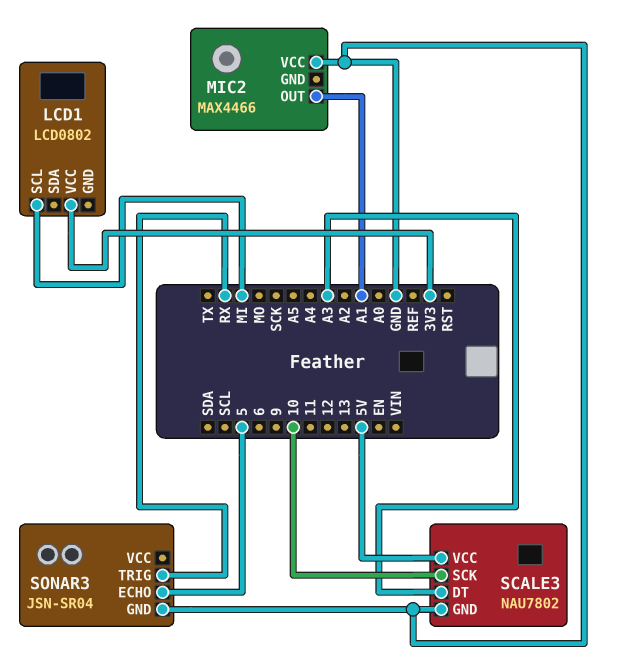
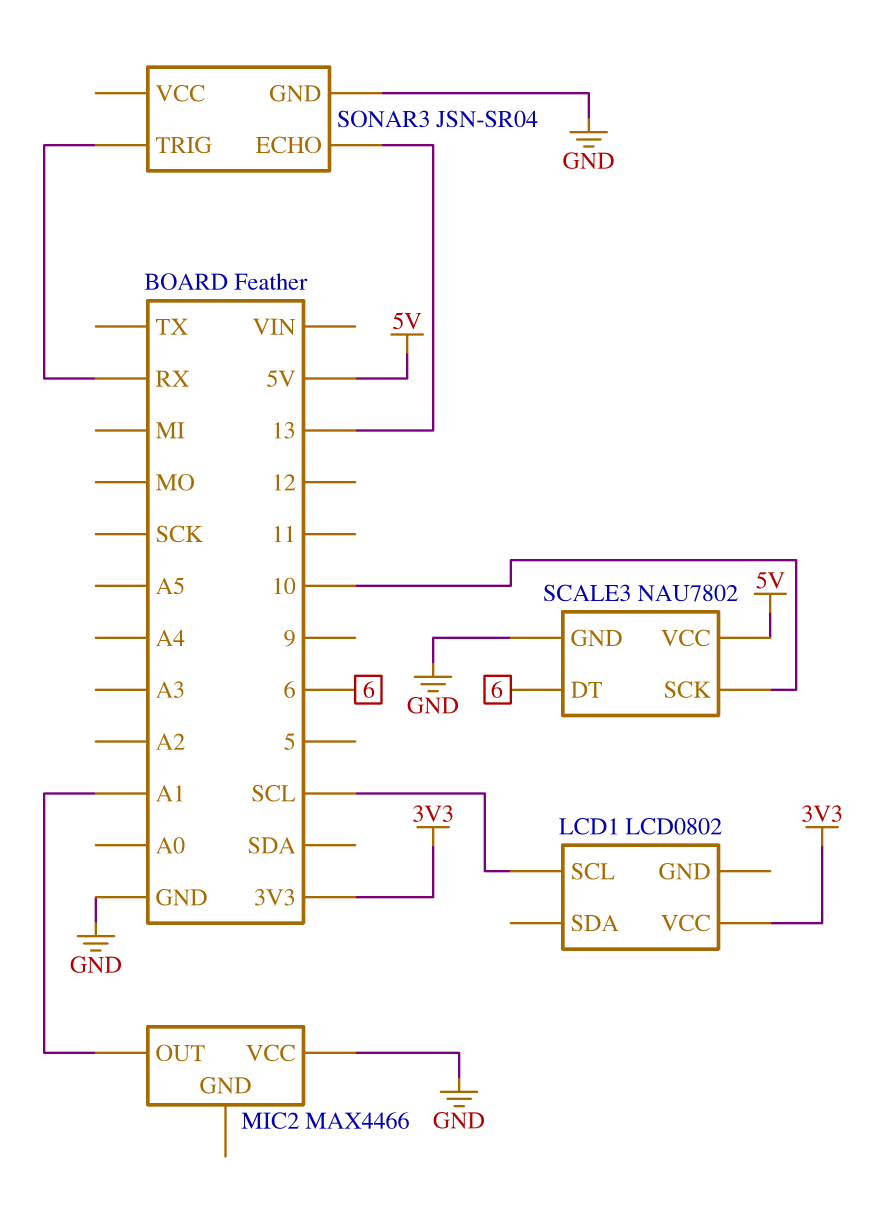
LCD1 pin SCL: MI -> SCL
SCALE3 pin DT: A3 -> 6
SONAR3 pin ECHO: 5 -> 13

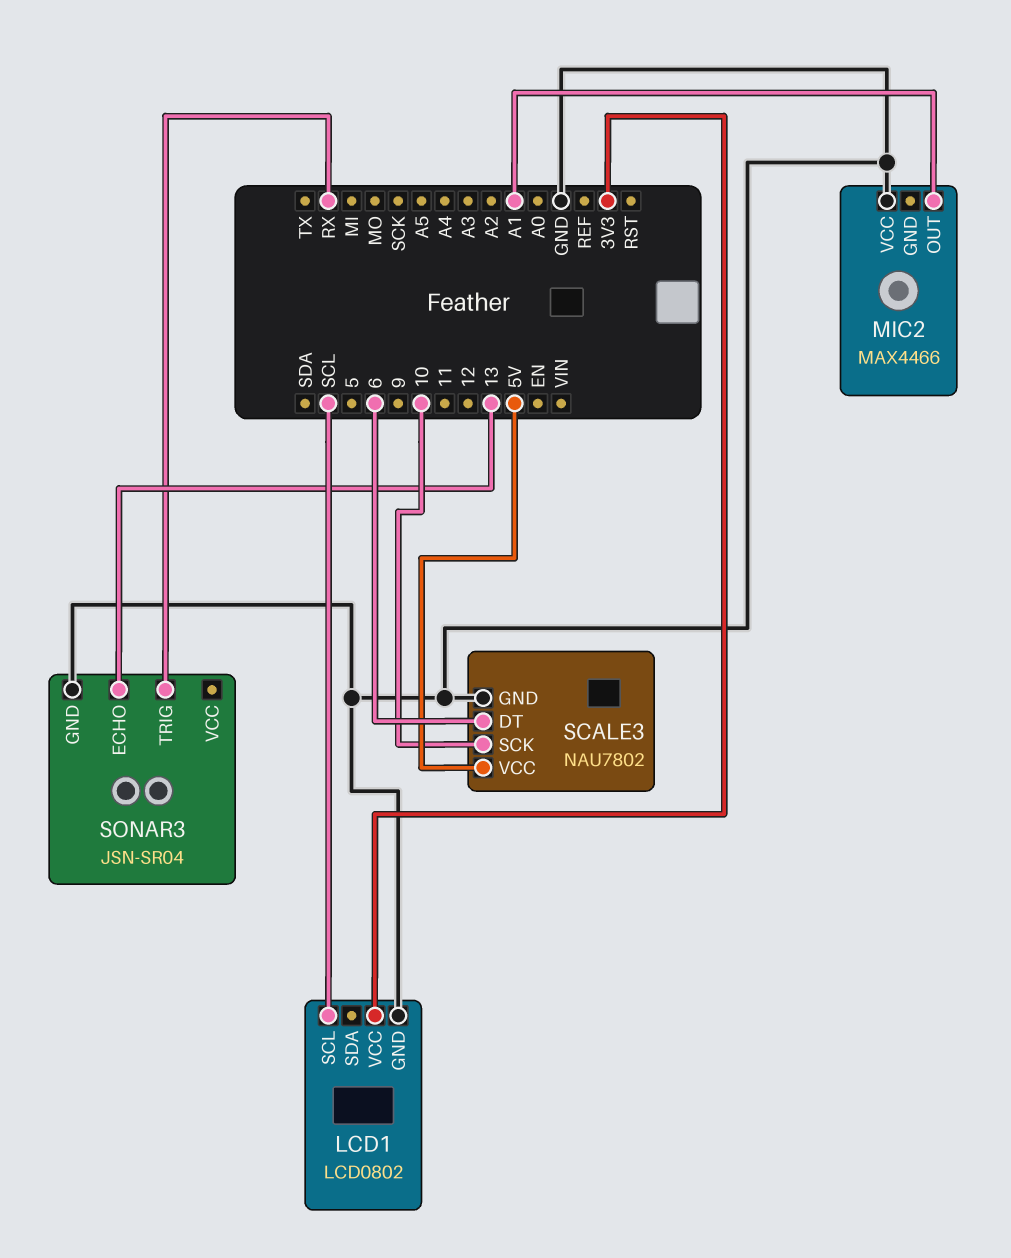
LCD1 pin GND: none -> GND

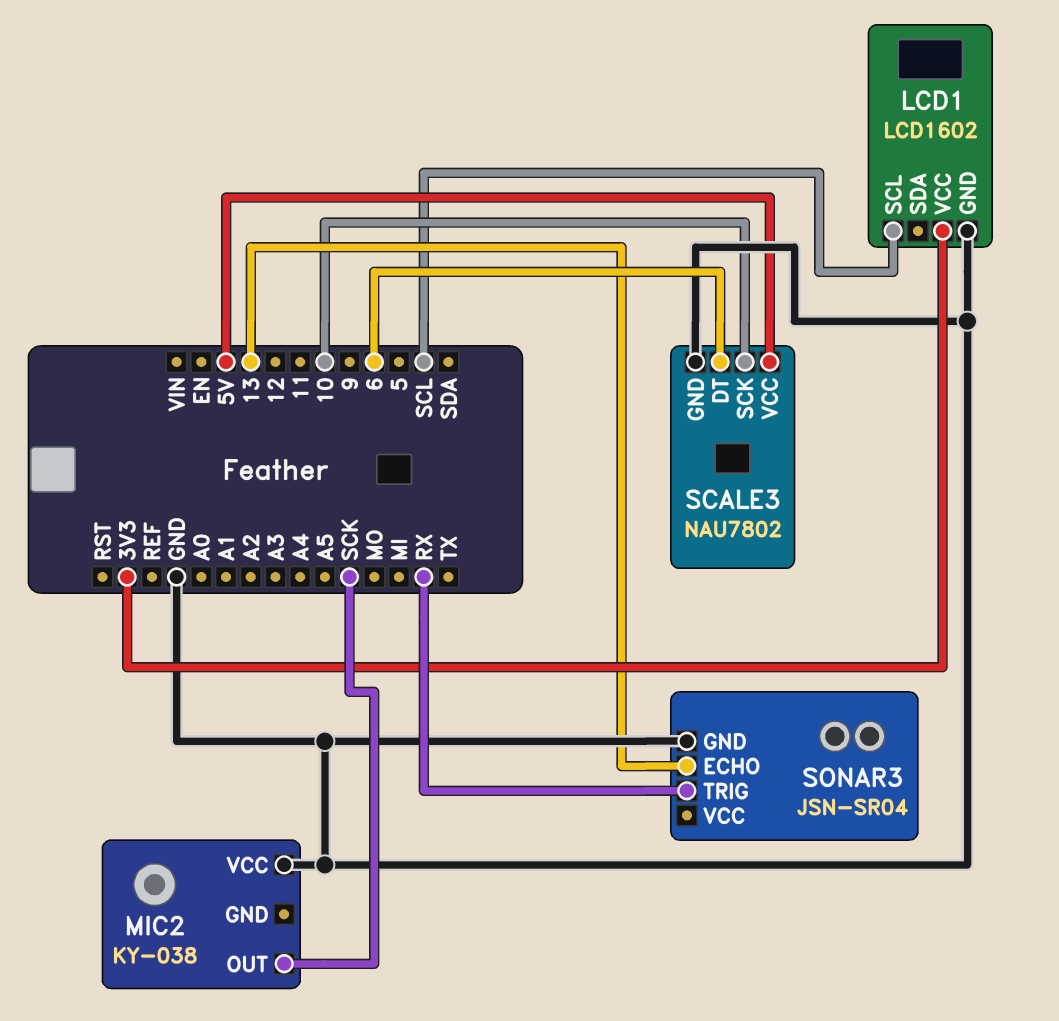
LCD1: LCD0802 -> LCD1602
MIC2: MAX4466 -> KY-038
MIC2 pin OUT: A1 -> SCK

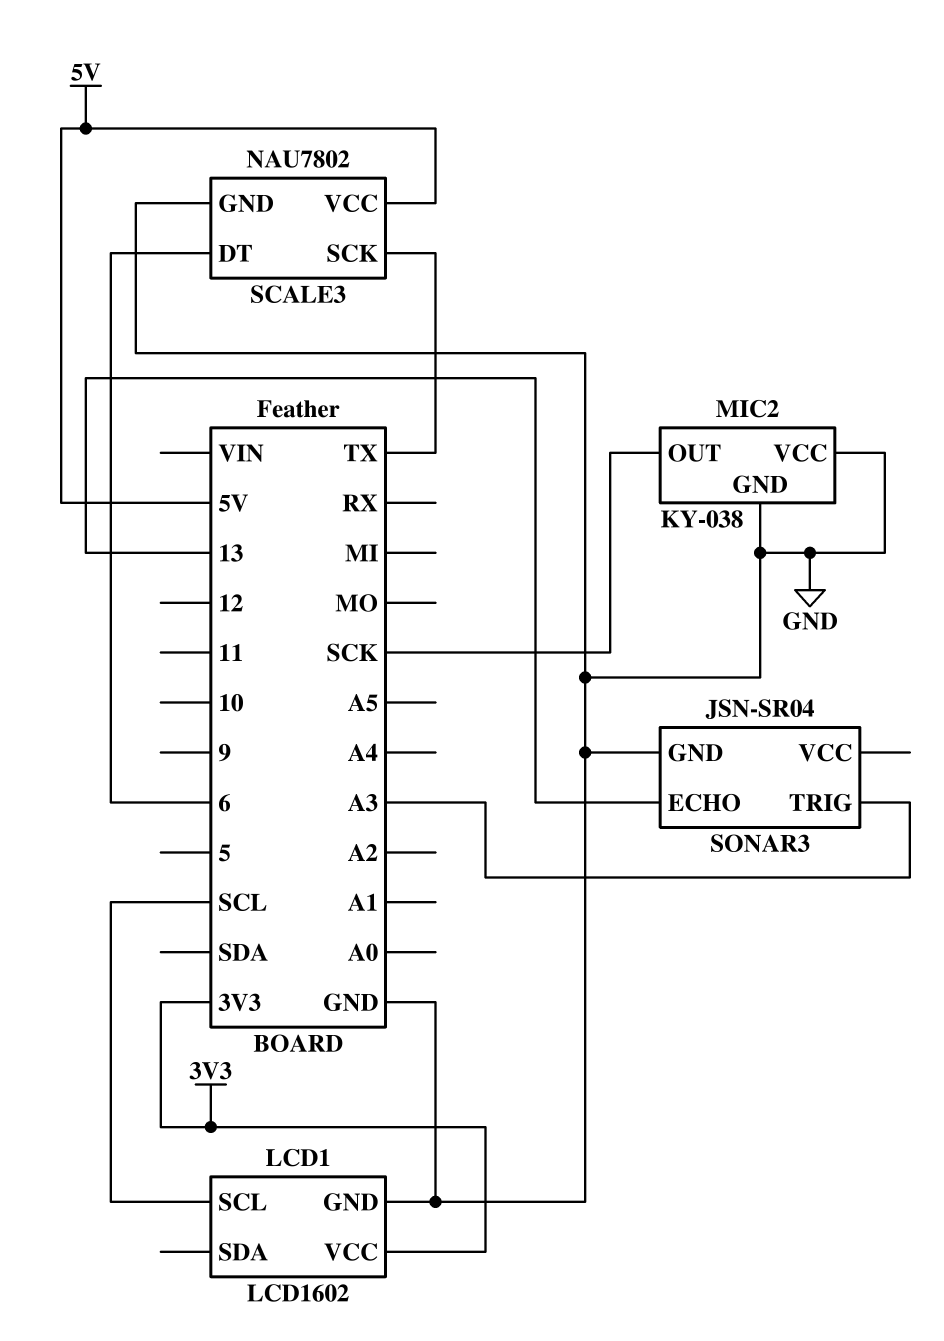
MIC2 pin GND: none -> GND
SCALE3 pin SCK: 10 -> TX
SONAR3 pin TRIG: RX -> A3

